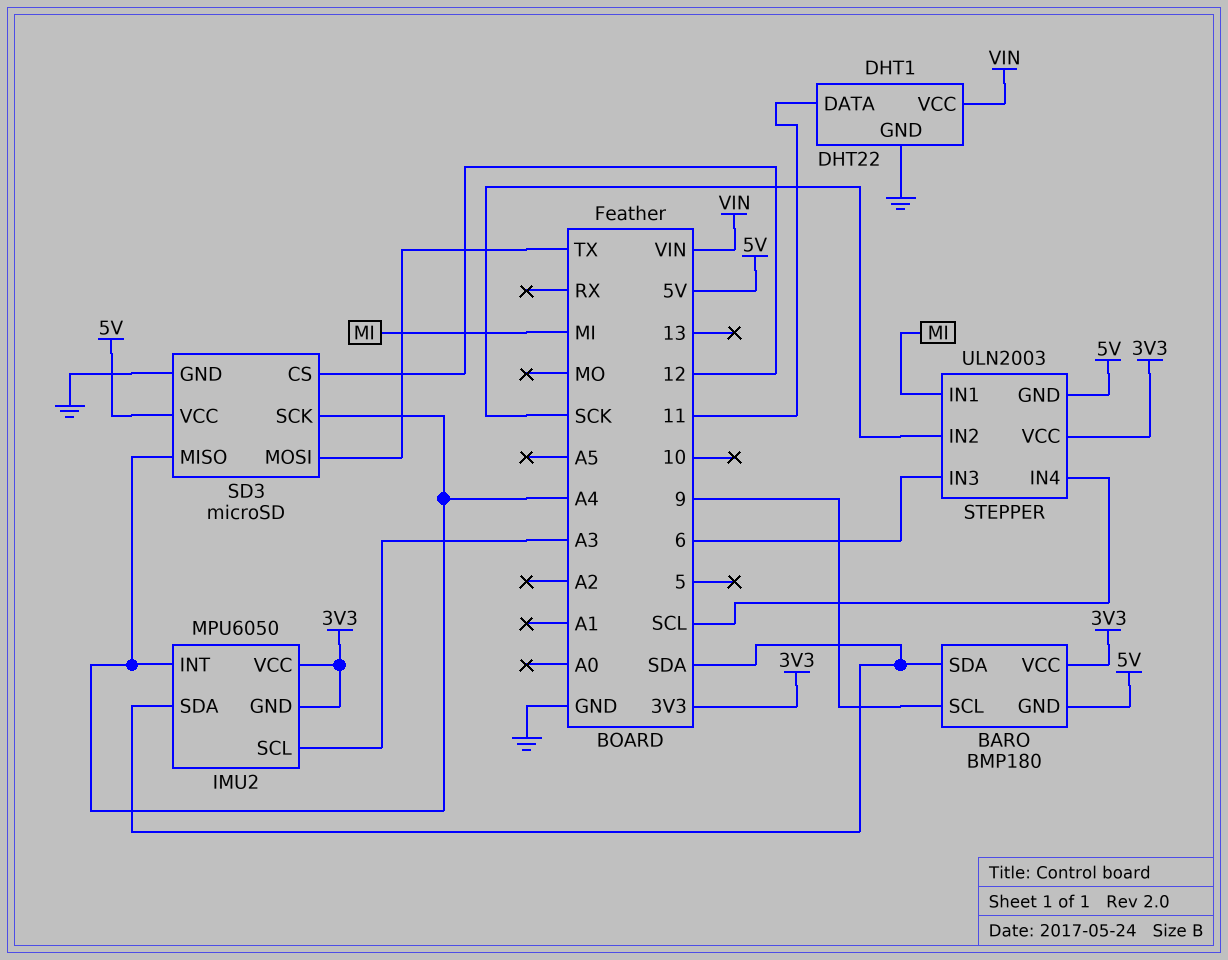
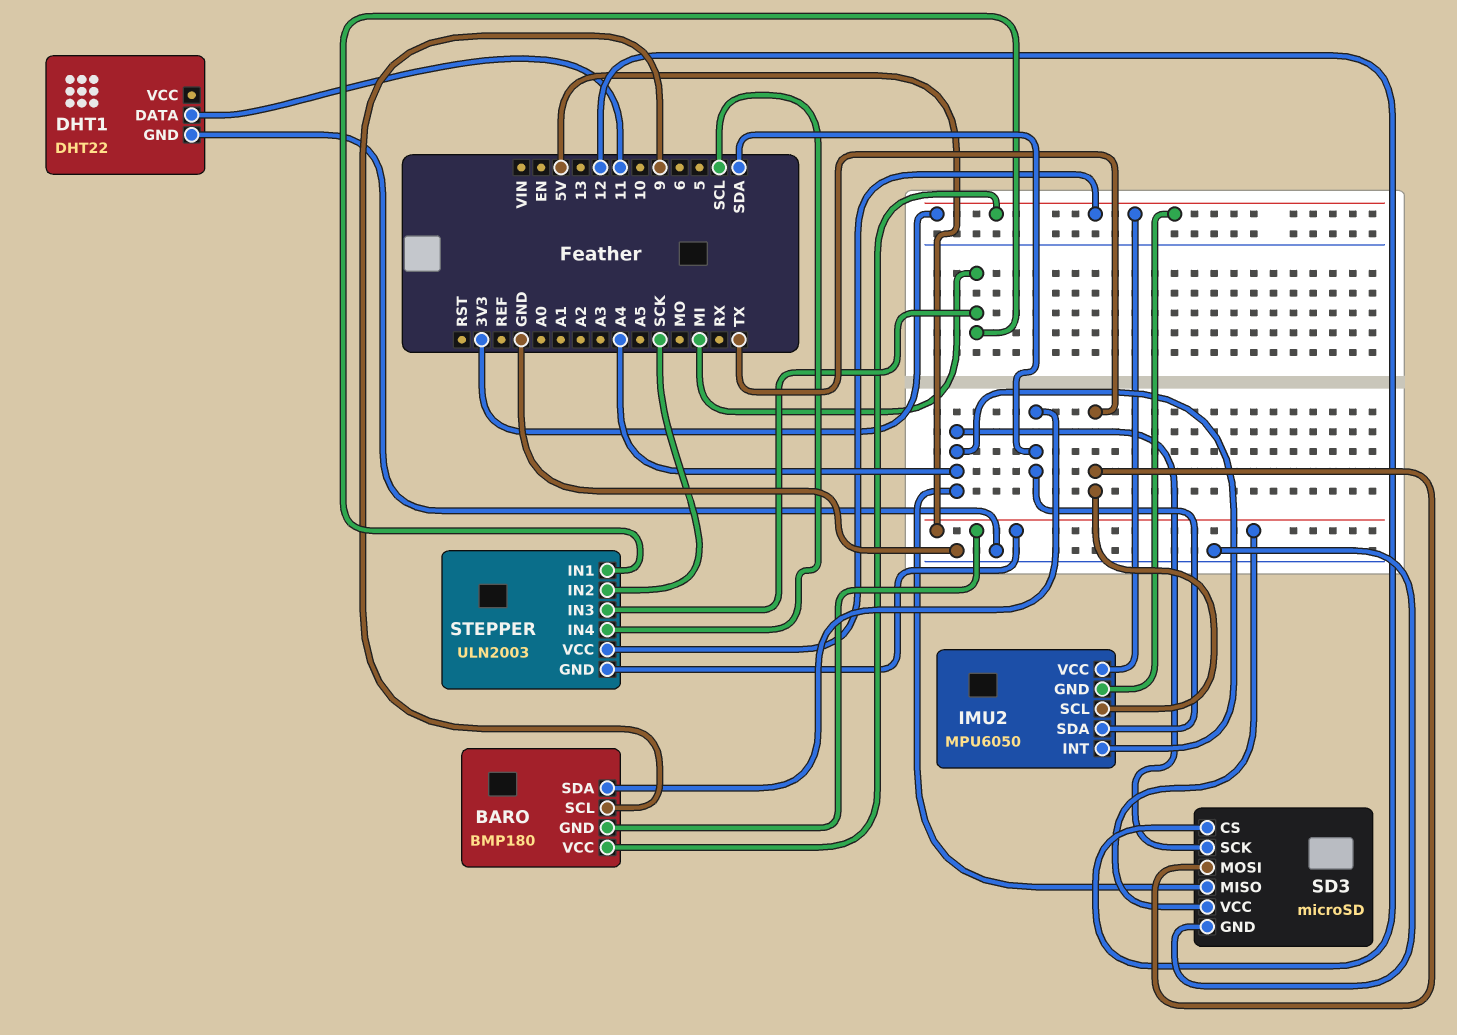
DHT1 pin VCC: VIN -> none
IMU2 pin SCL: A3 -> TX
STEPPER pin IN3: 6 -> MI

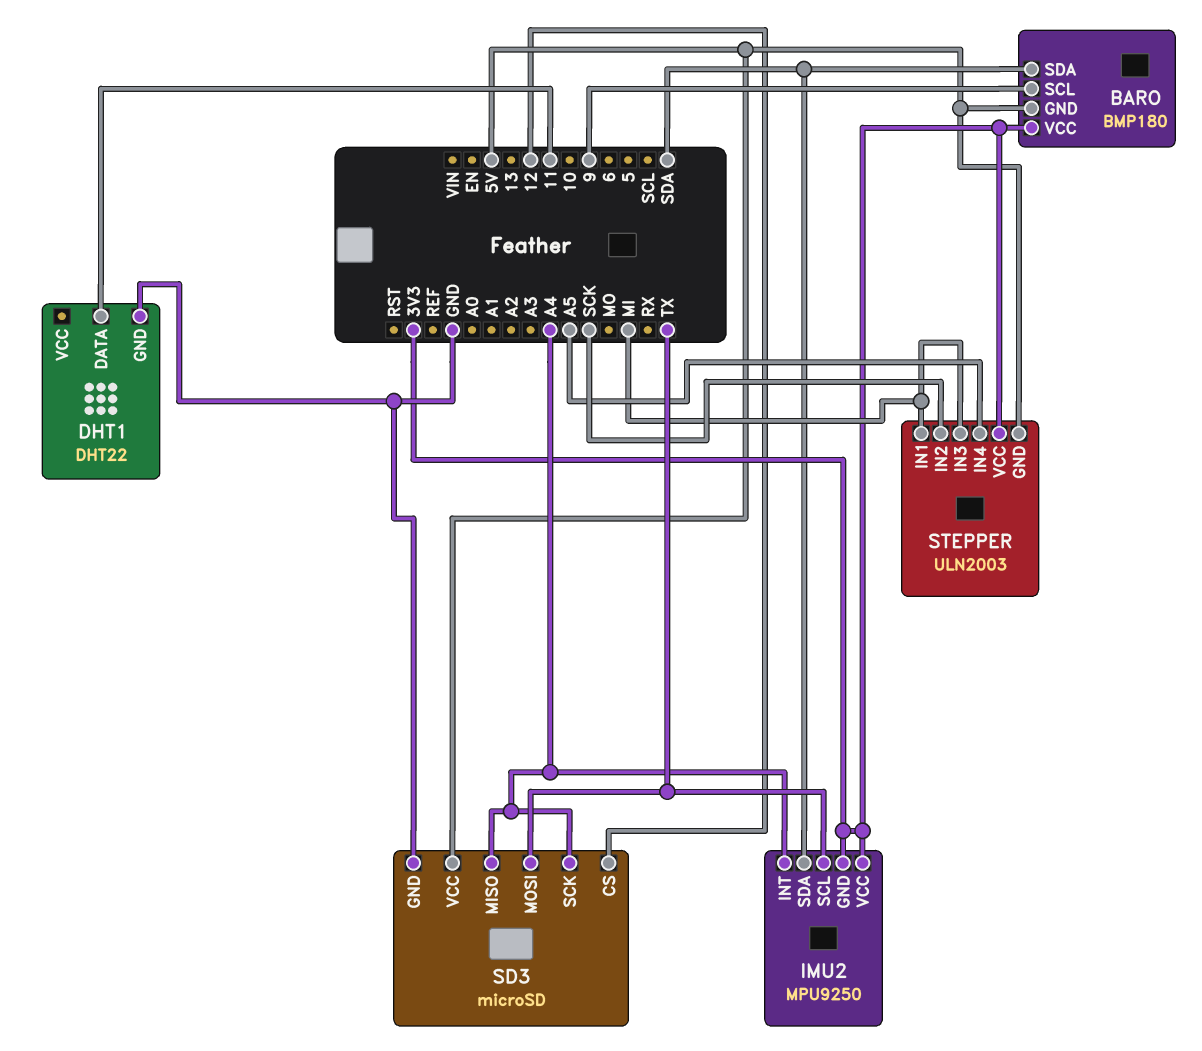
IMU2: MPU6050 -> MPU9250
STEPPER pin IN4: SCL -> A5

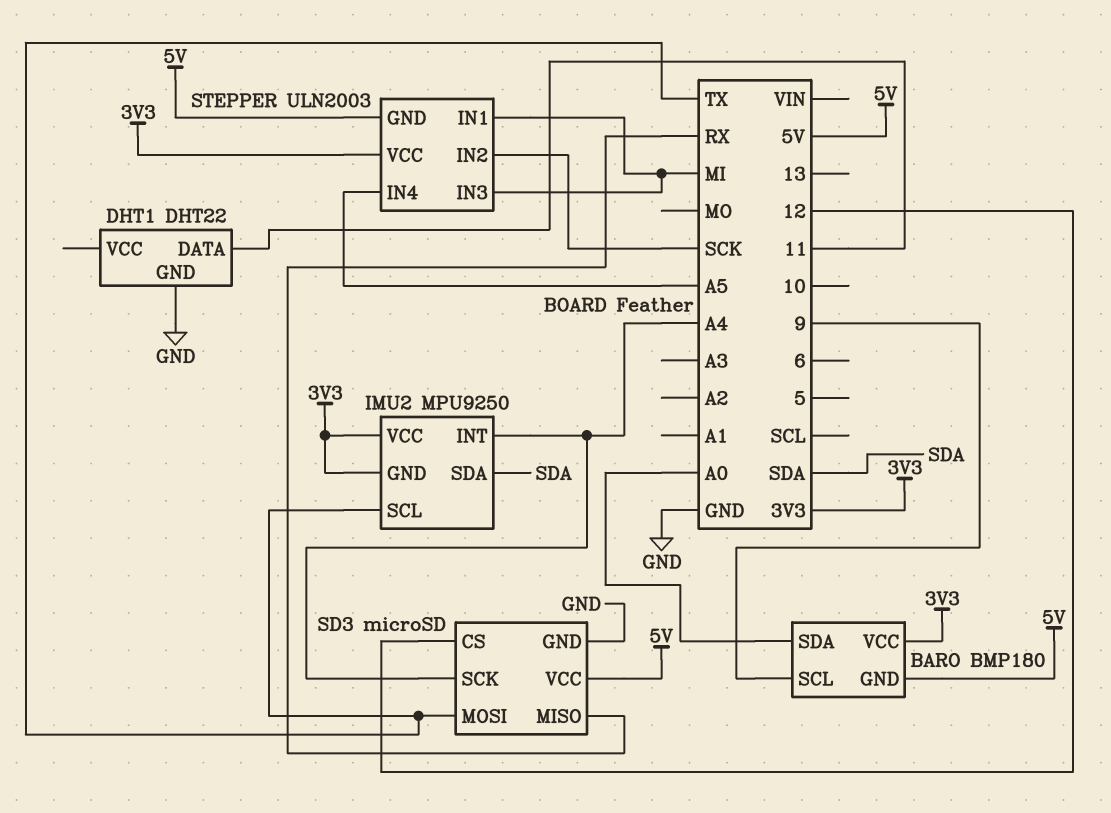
BARO pin SDA: SDA -> A0
SD3 pin MISO: A4 -> RX

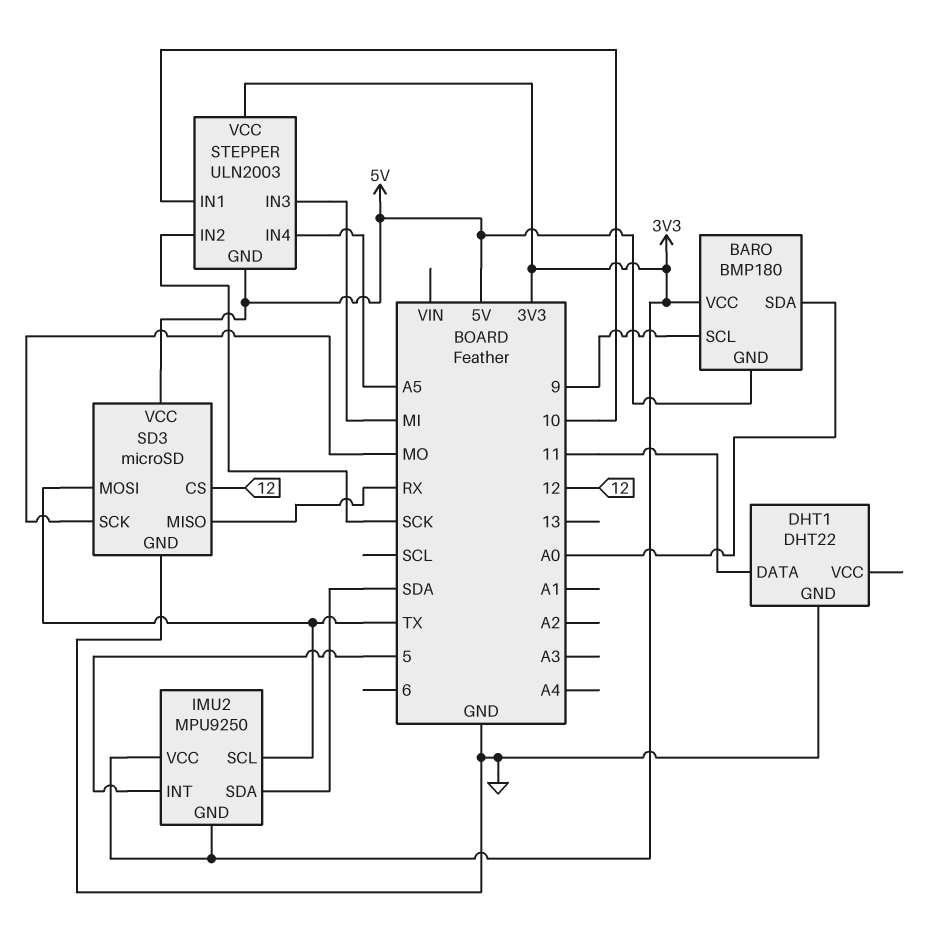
IMU2 pin INT: A4 -> 5
SD3 pin SCK: A4 -> MO
STEPPER pin IN1: MI -> 10

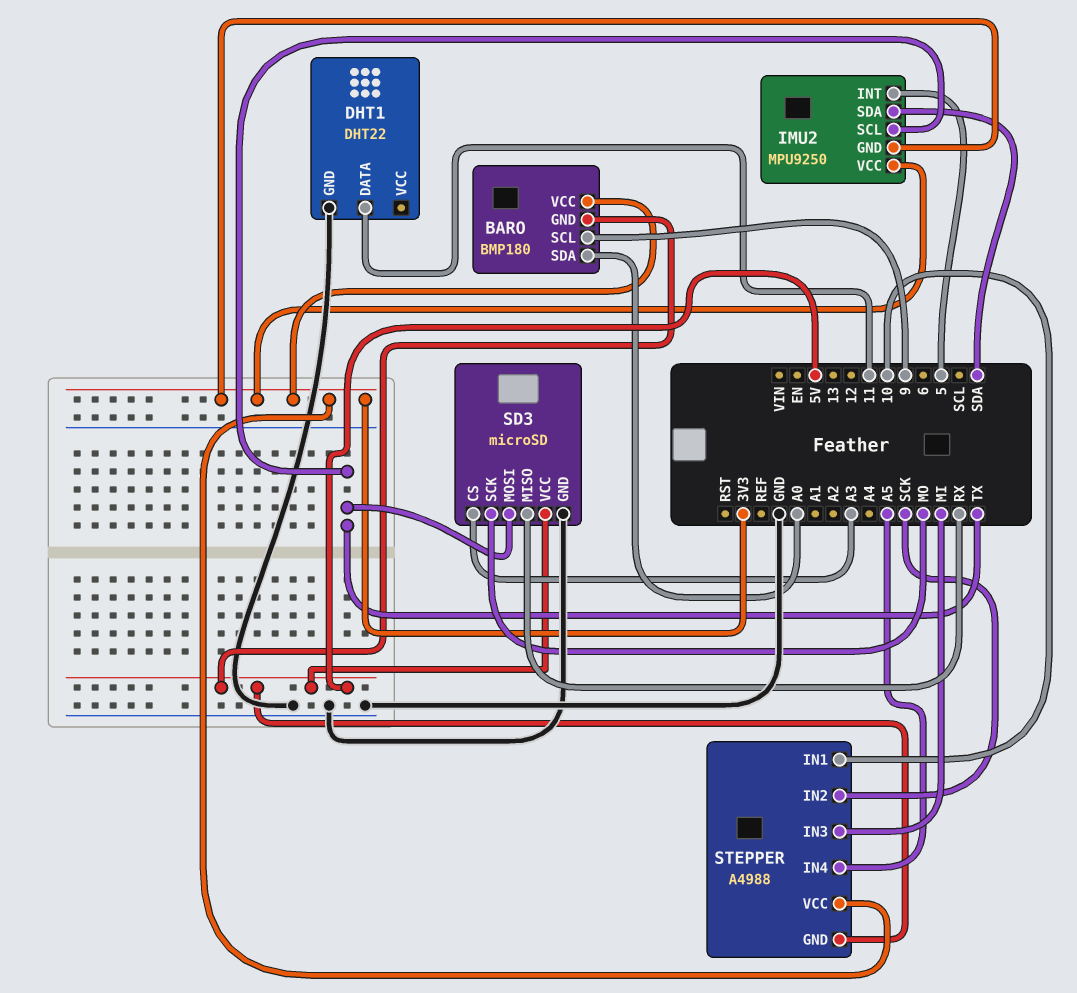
SD3 pin CS: 12 -> A3
STEPPER: ULN2003 -> A4988

